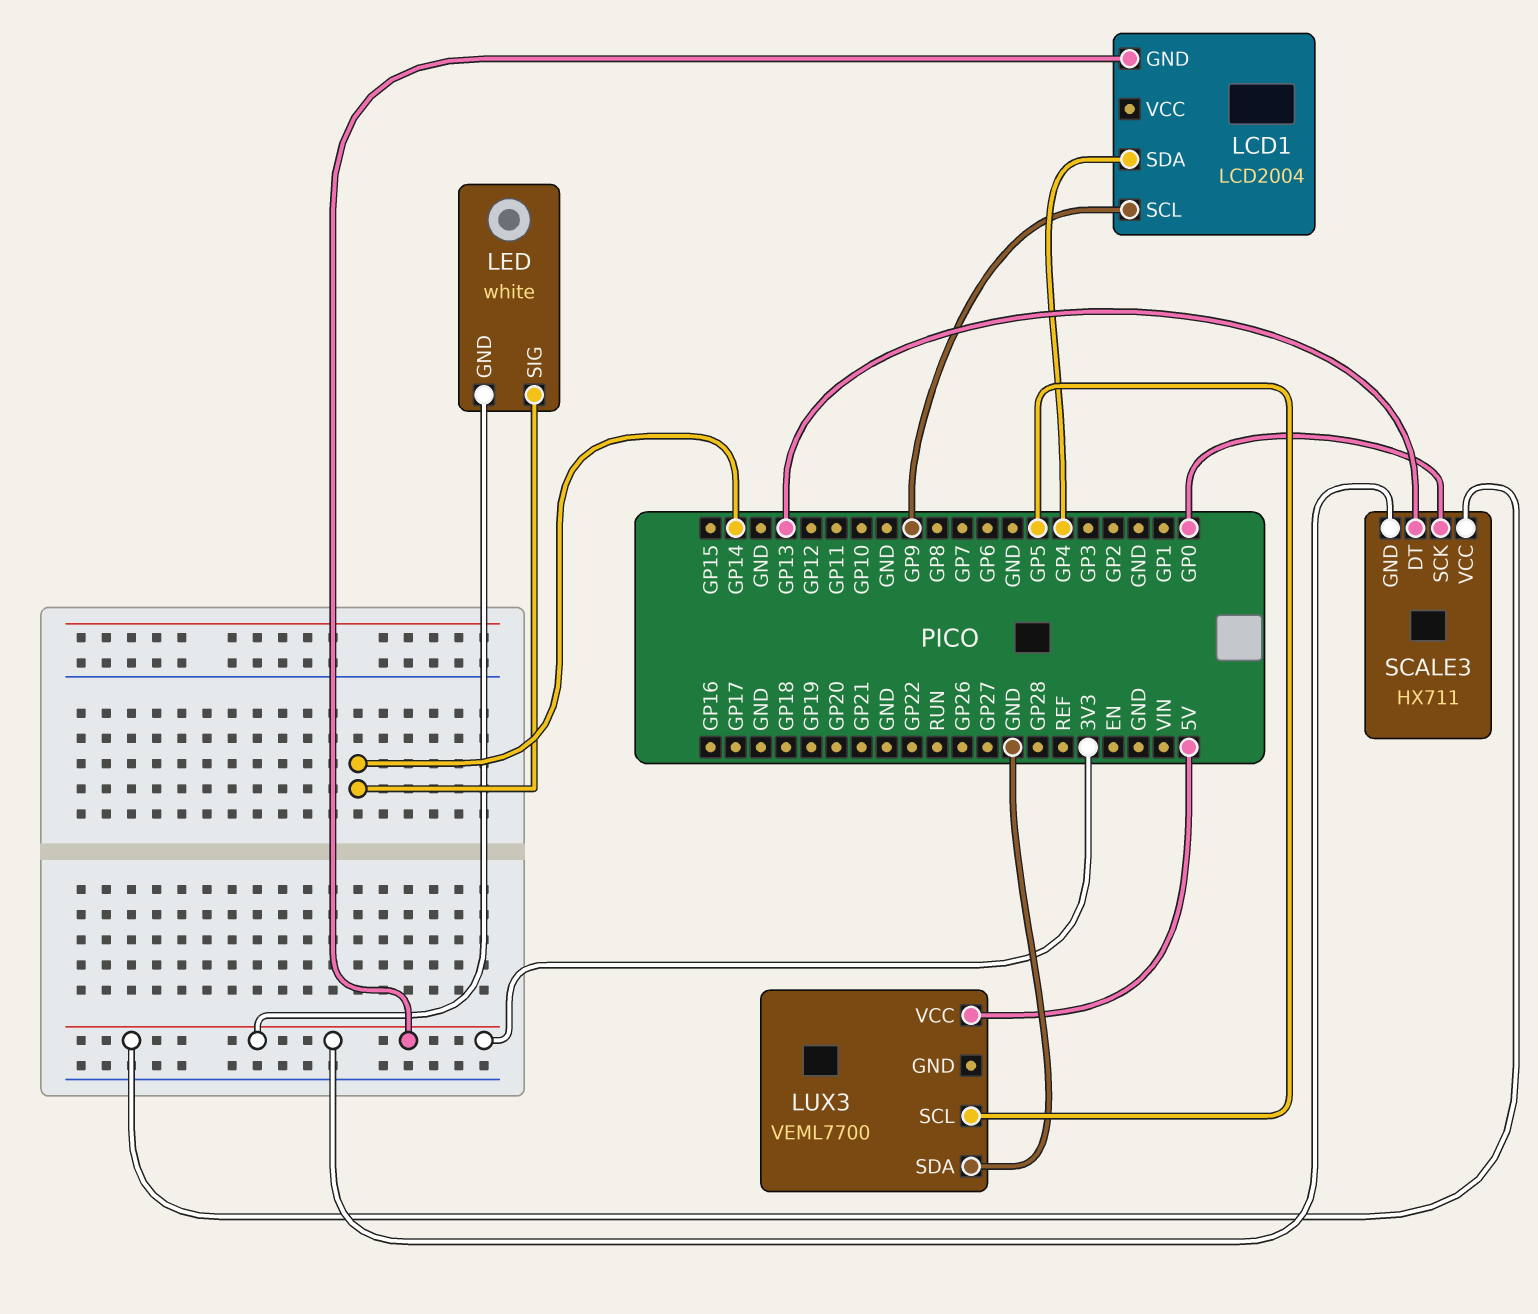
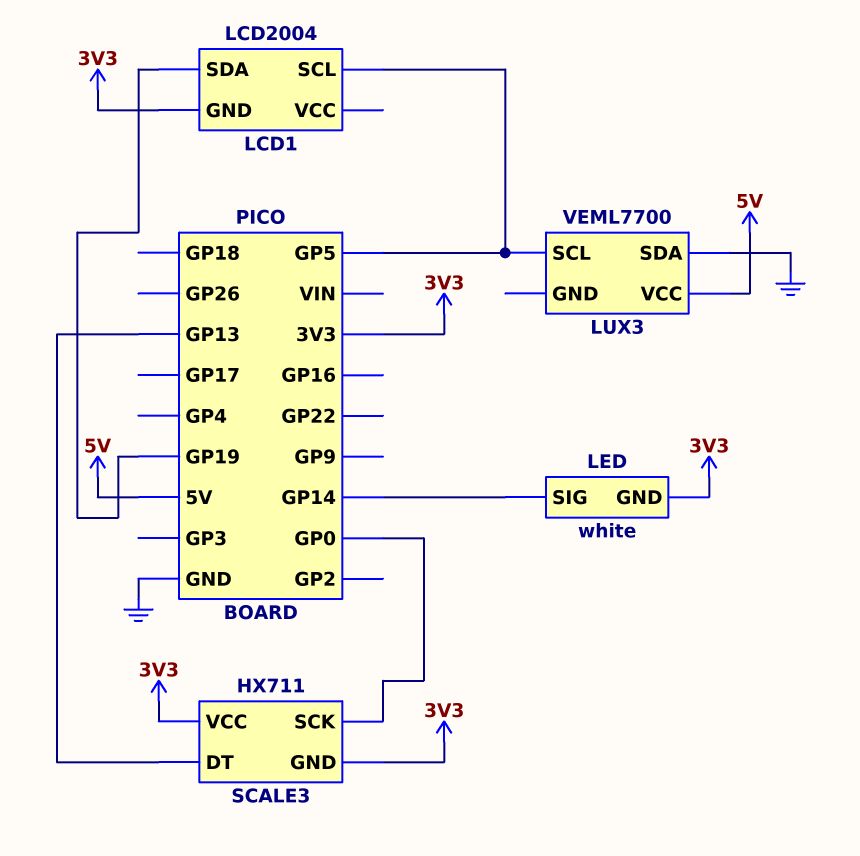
LCD1 pin SCL: GP9 -> GP5
LCD1 pin SDA: GP4 -> GP19

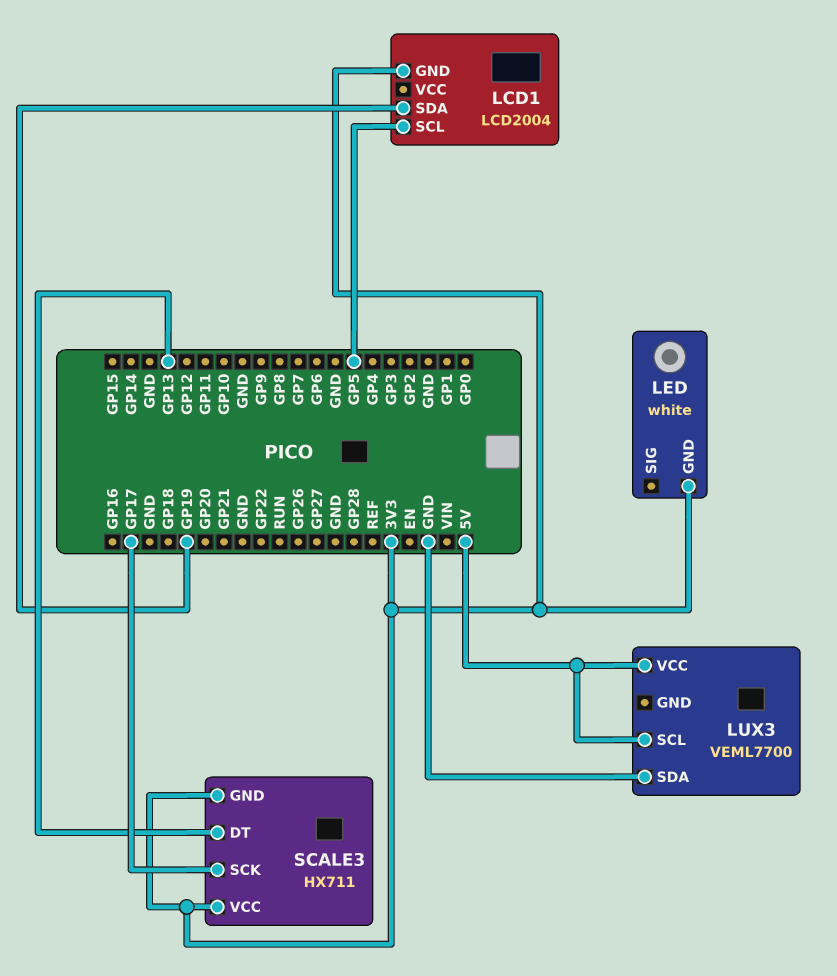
LED pin SIG: GP14 -> none
LUX3 pin SCL: GP5 -> 5V
SCALE3 pin SCK: GP0 -> GP17

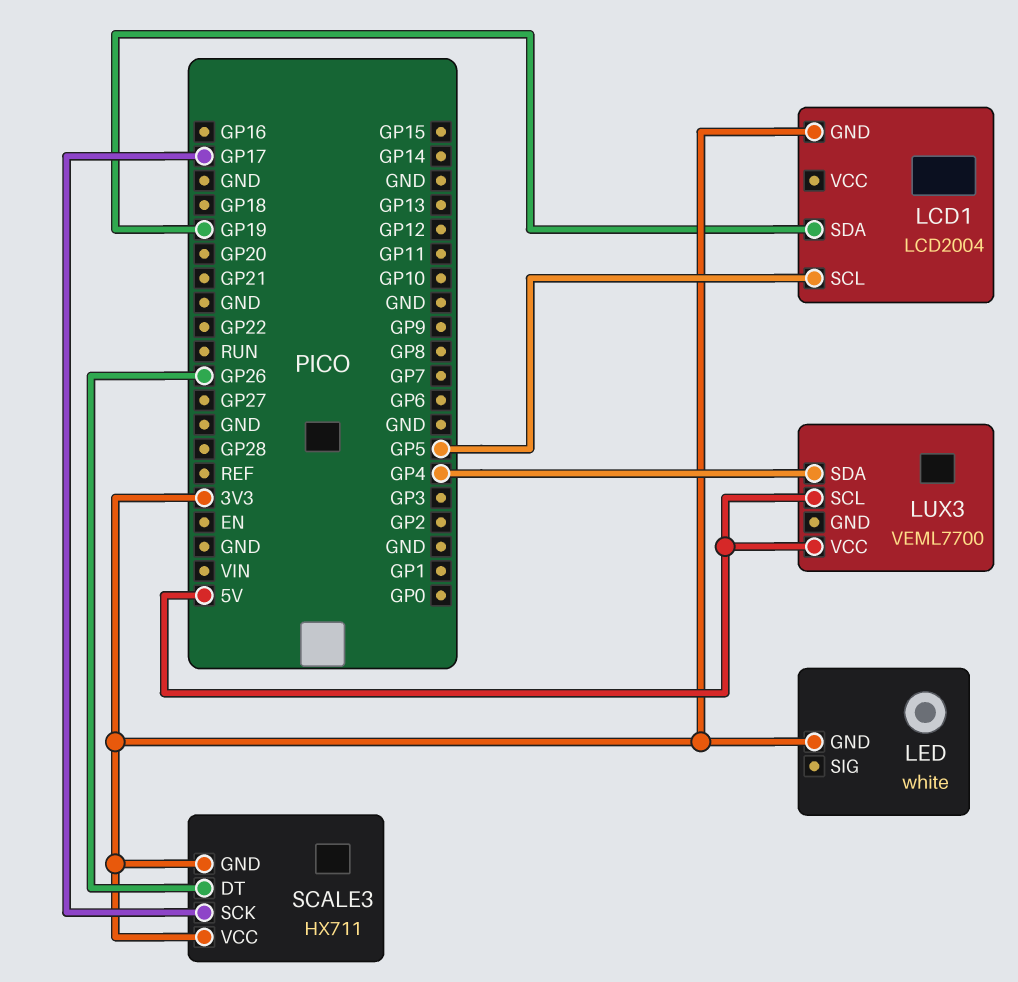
LUX3 pin SDA: GND -> GP4
SCALE3 pin DT: GP13 -> GP26

